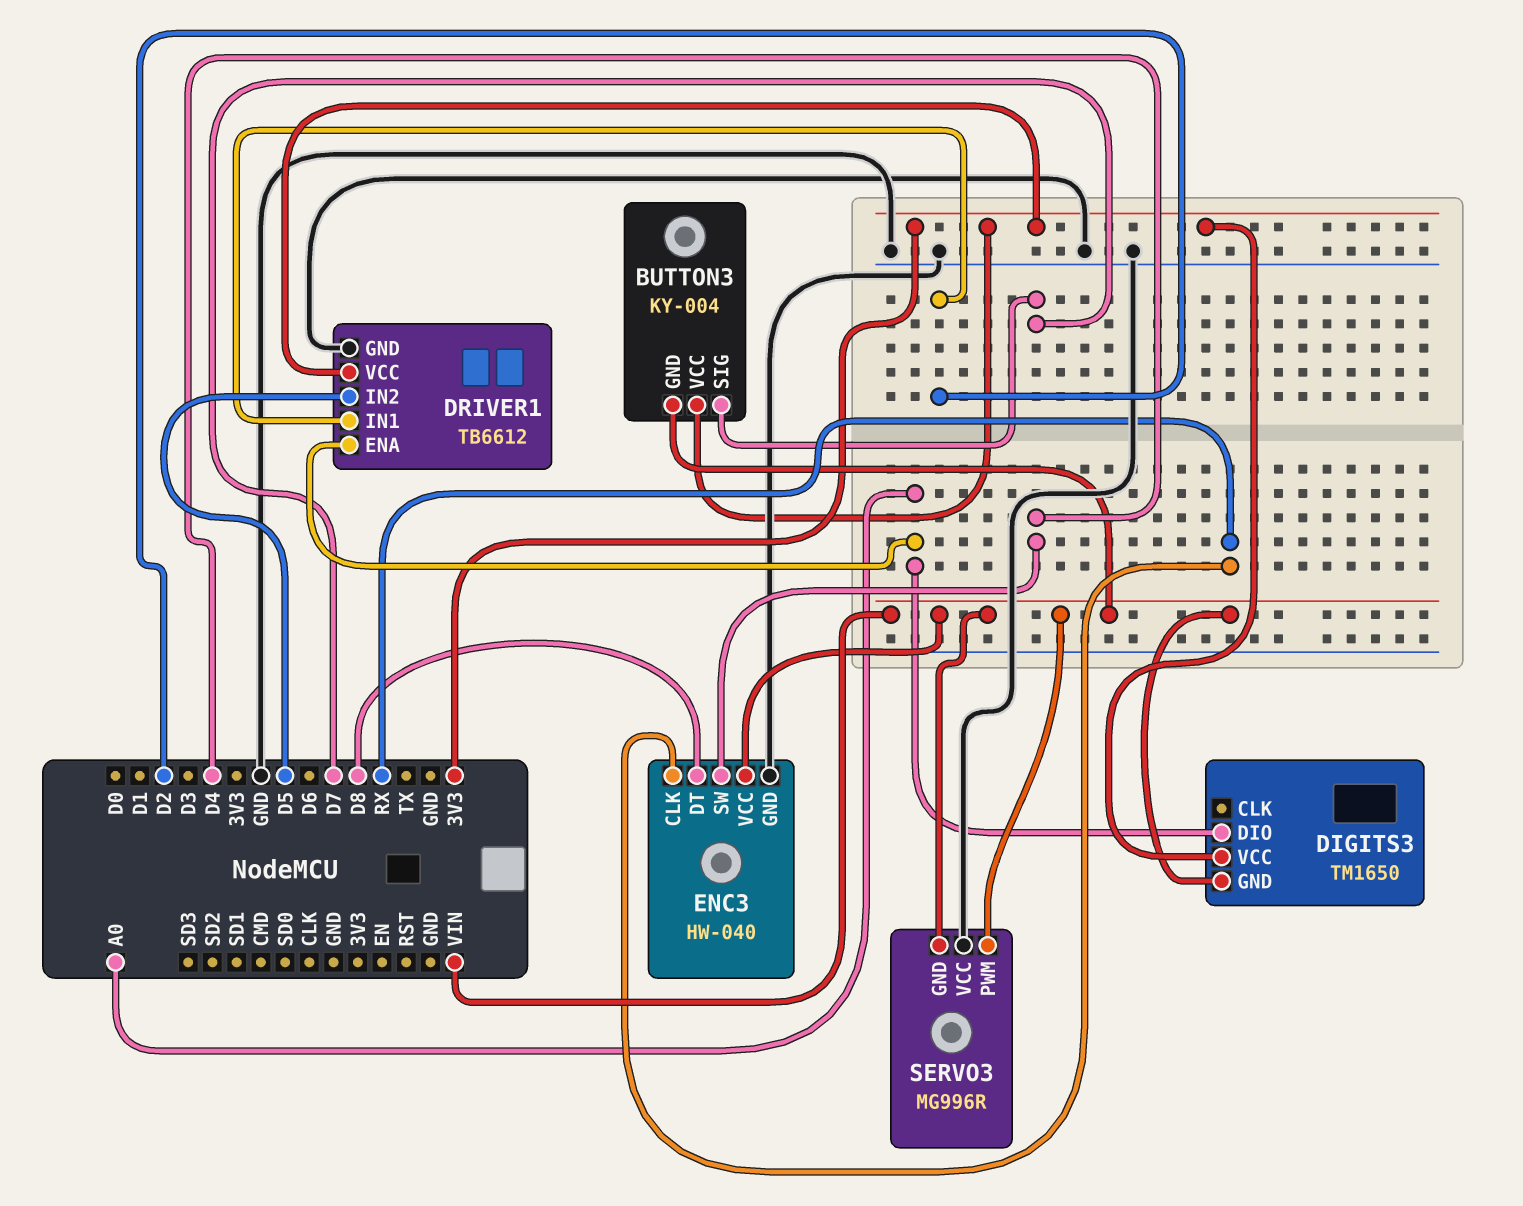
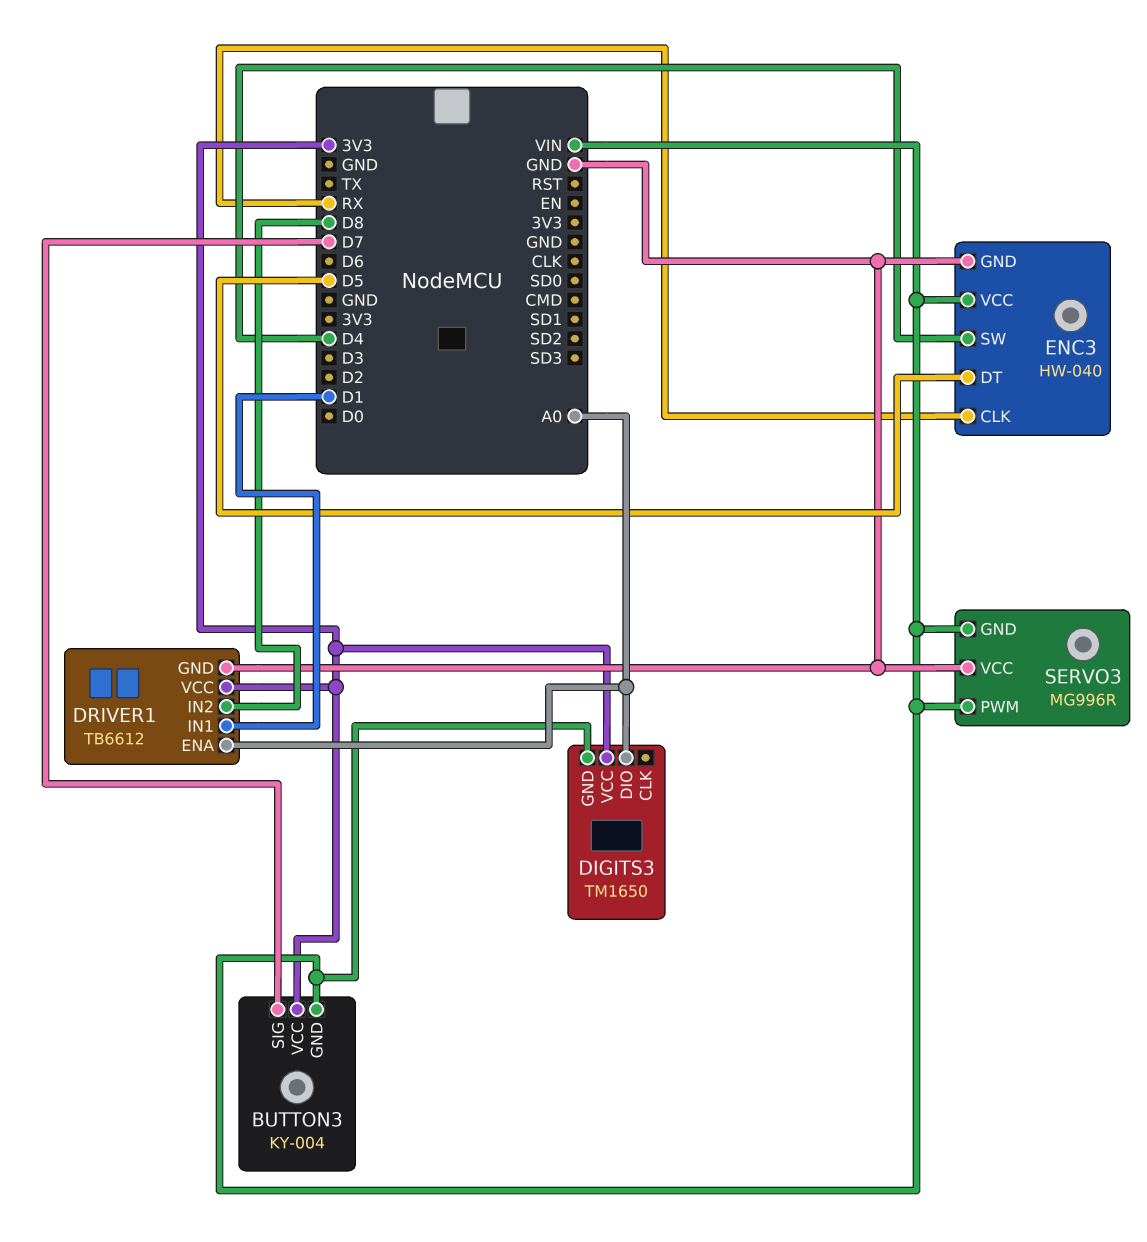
DRIVER1 pin IN1: D2 -> D1
DRIVER1 pin IN2: D5 -> D8
ENC3 pin DT: D8 -> D5

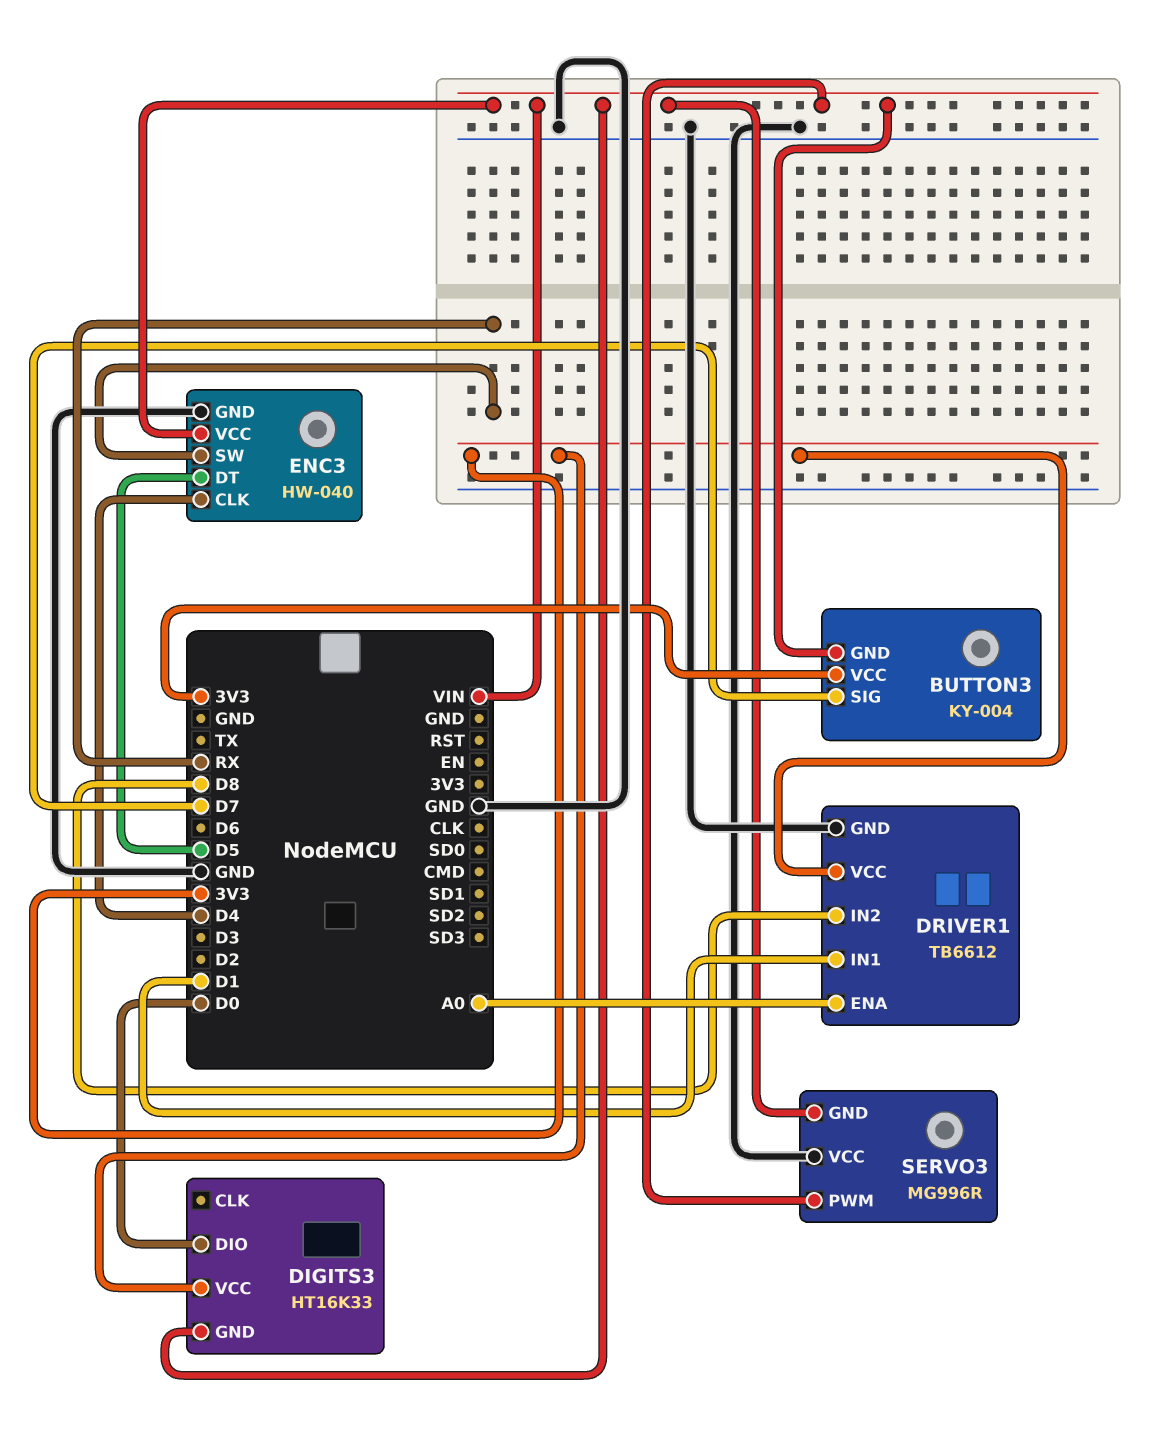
DIGITS3: TM1650 -> HT16K33
DIGITS3 pin DIO: A0 -> D0
ENC3 pin CLK: RX -> D4
ENC3 pin SW: D4 -> RX

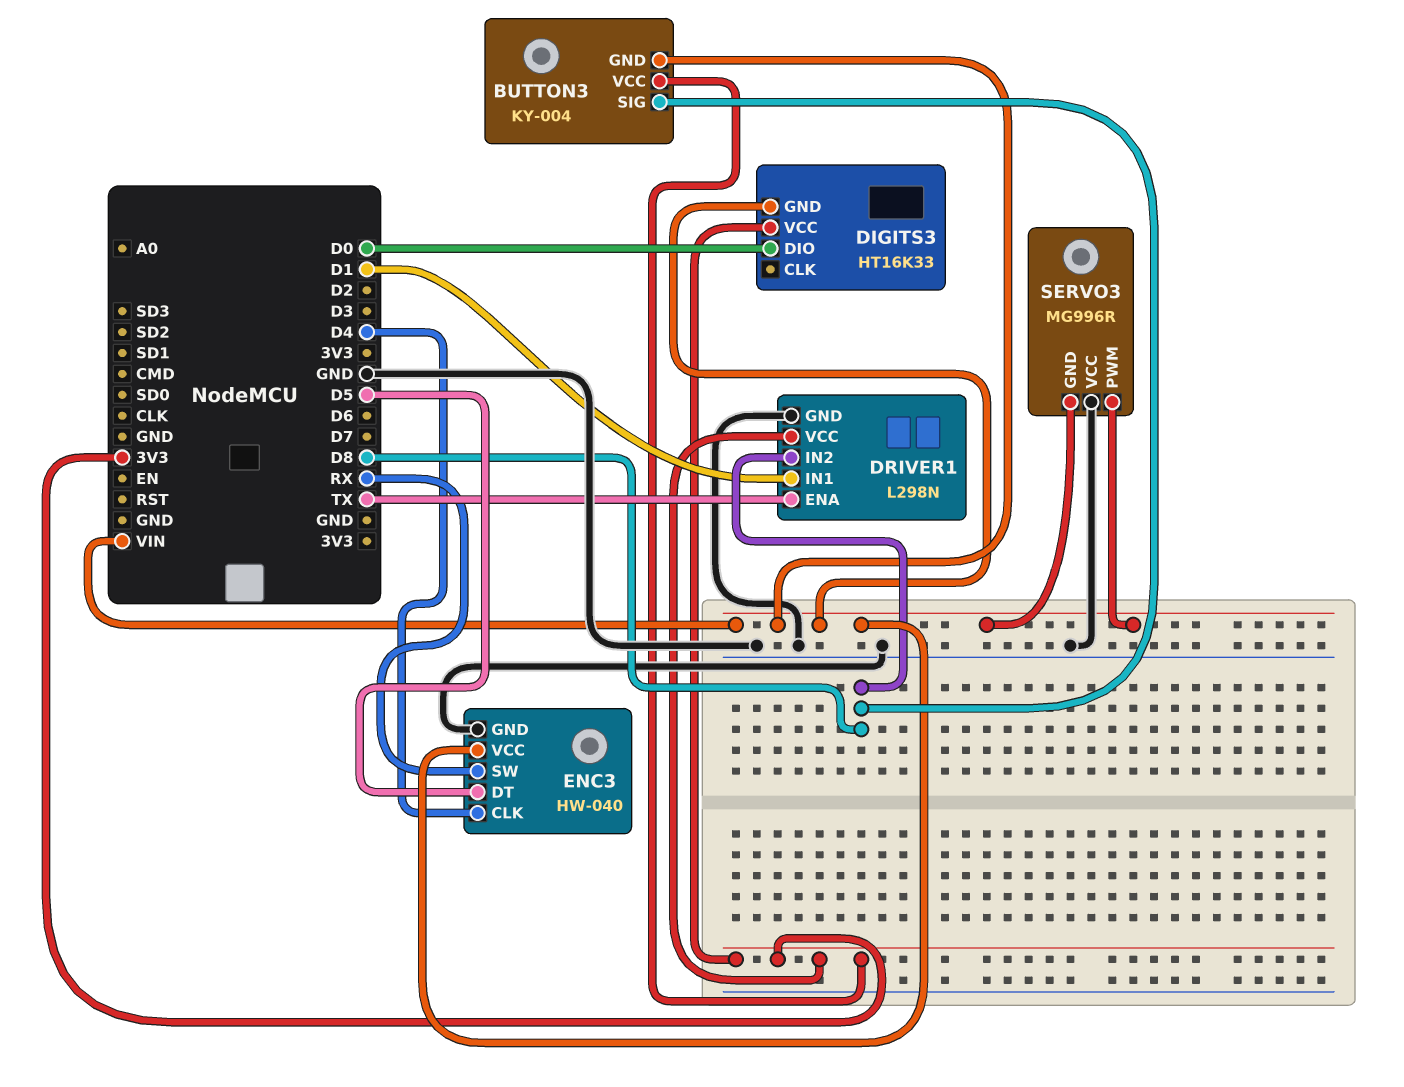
BUTTON3 pin SIG: D7 -> D8
DRIVER1: TB6612 -> L298N
DRIVER1 pin ENA: A0 -> TX

